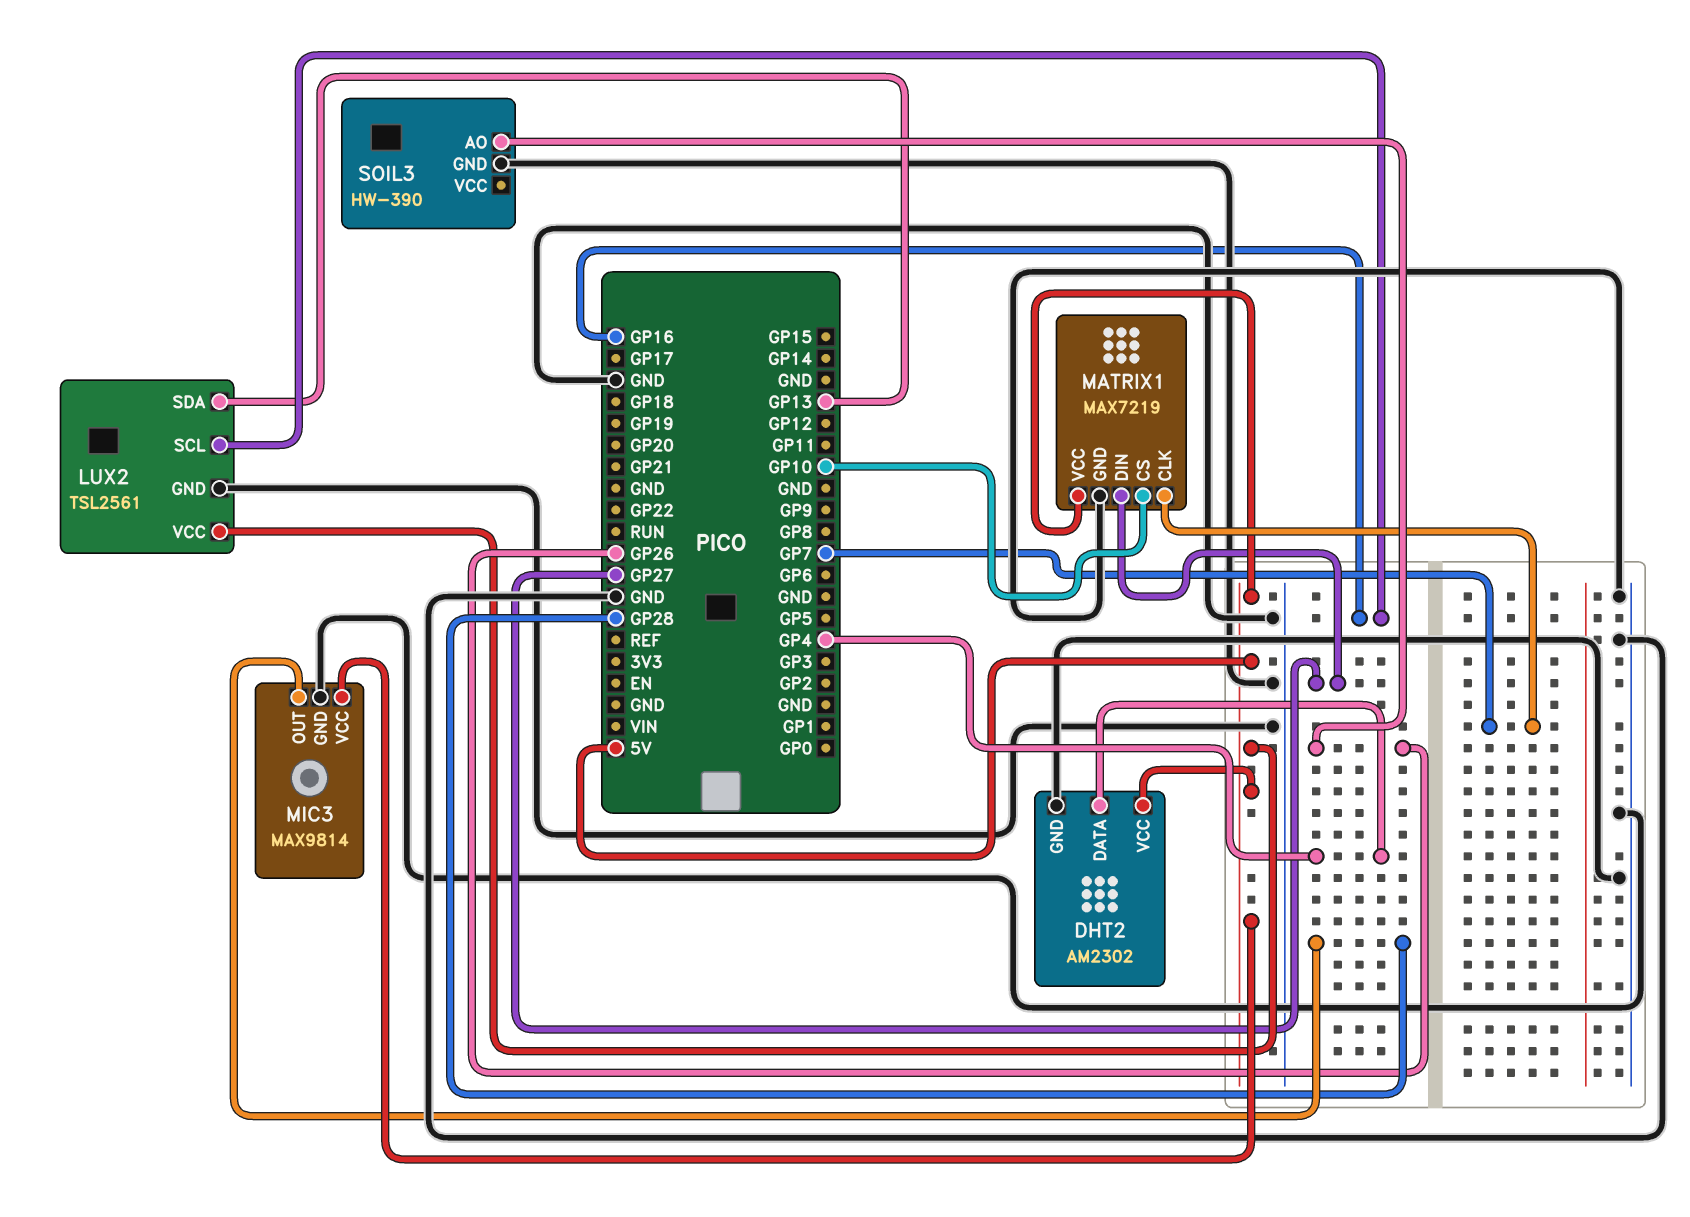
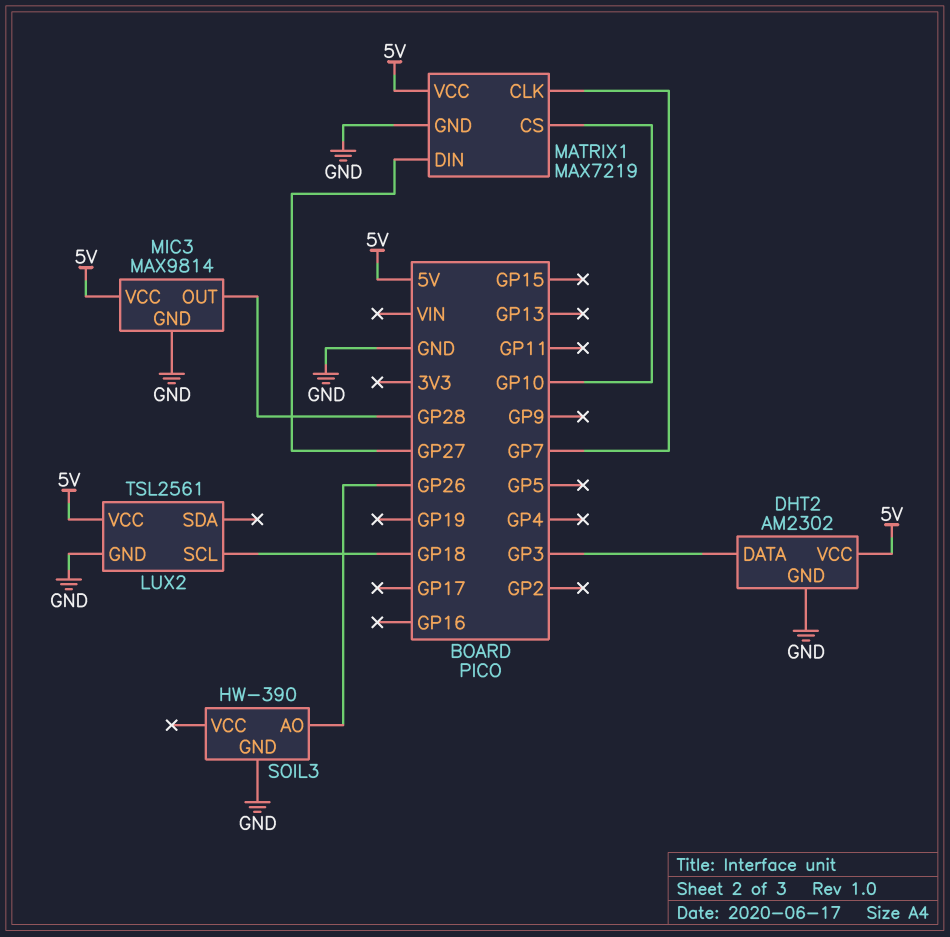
DHT2 pin DATA: GP4 -> GP3
LUX2 pin SCL: GP16 -> GP18
LUX2 pin SDA: GP13 -> none

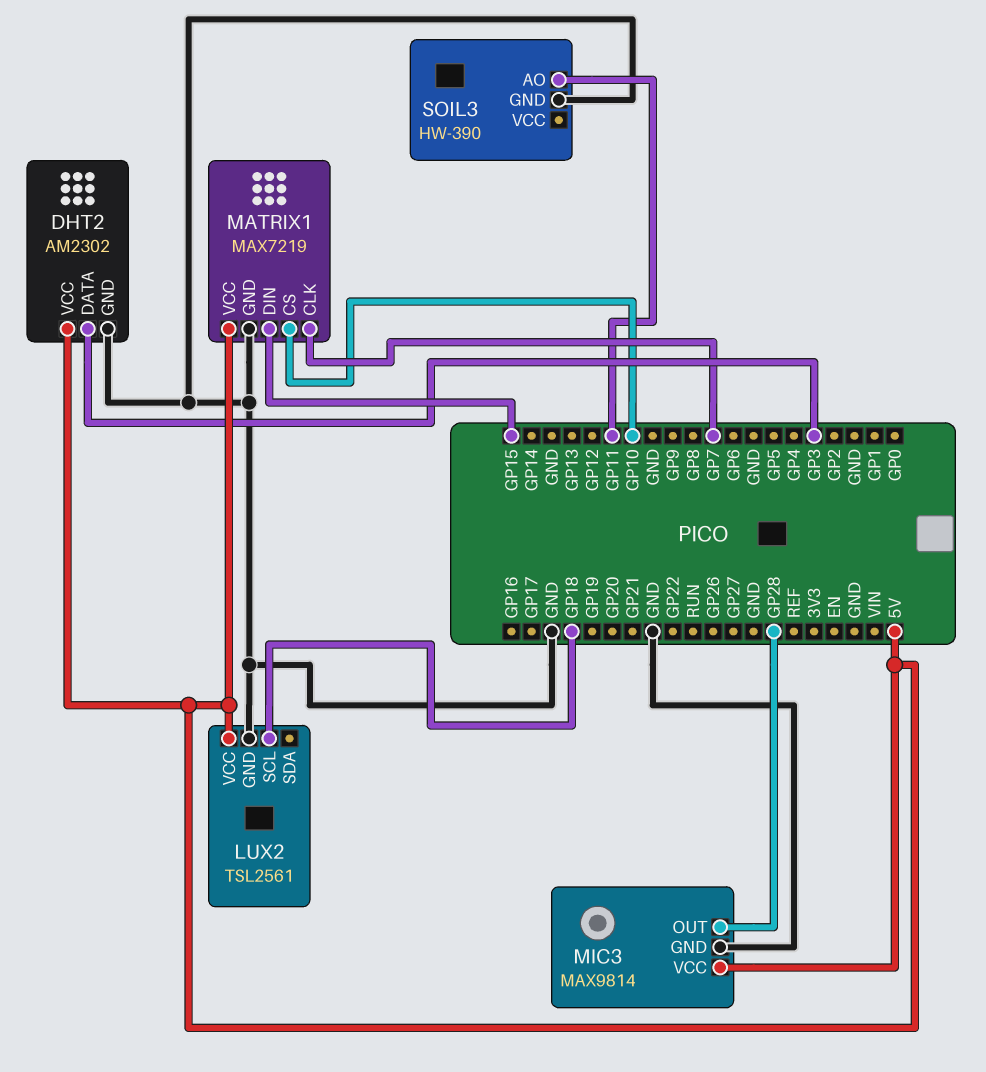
MATRIX1 pin DIN: GP27 -> GP15
SOIL3 pin AO: GP26 -> GP11

